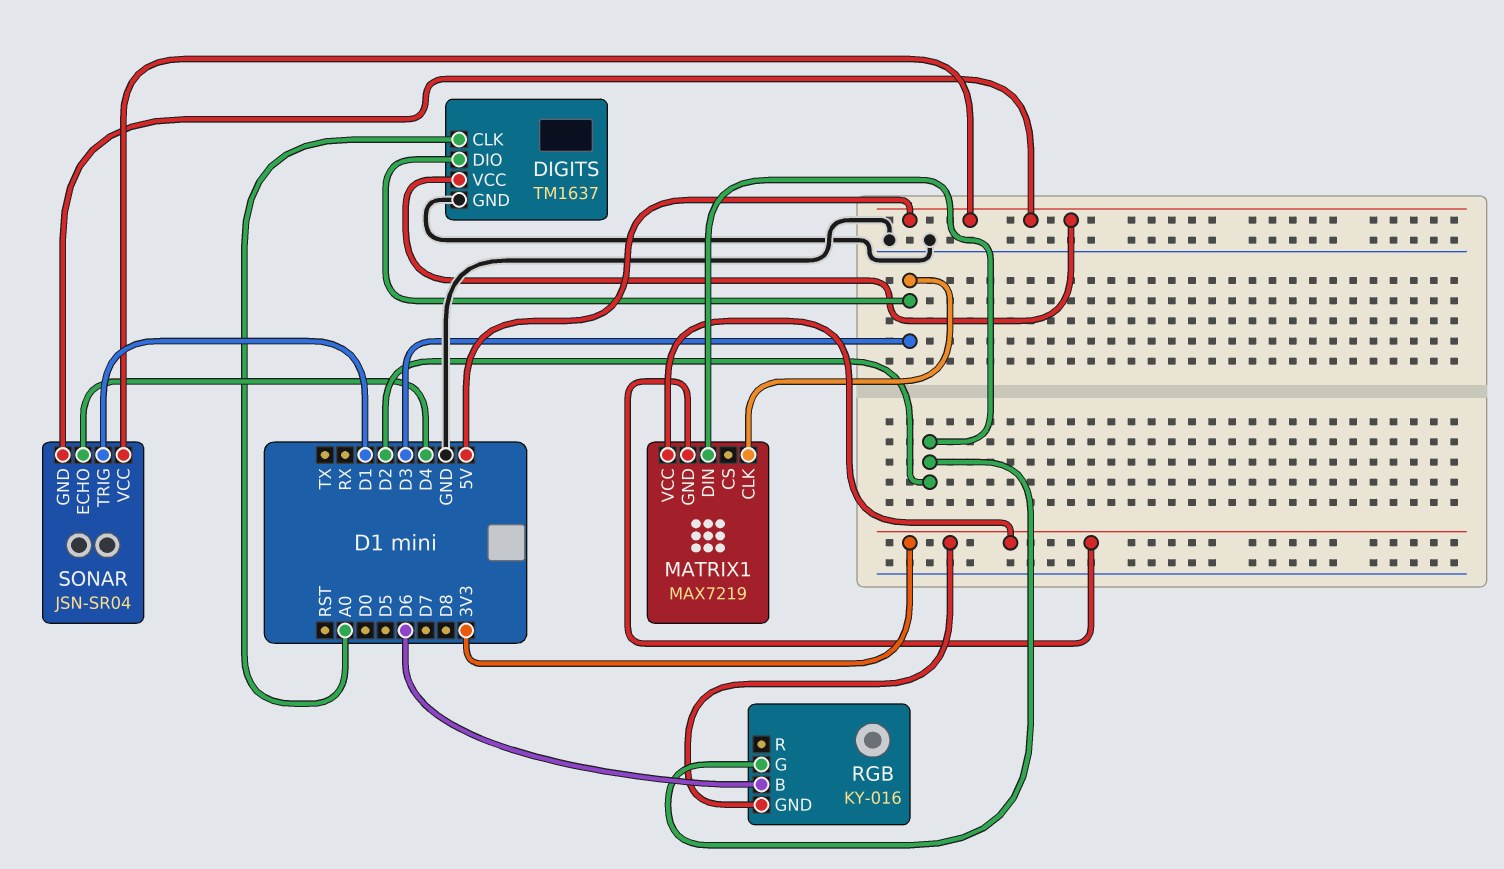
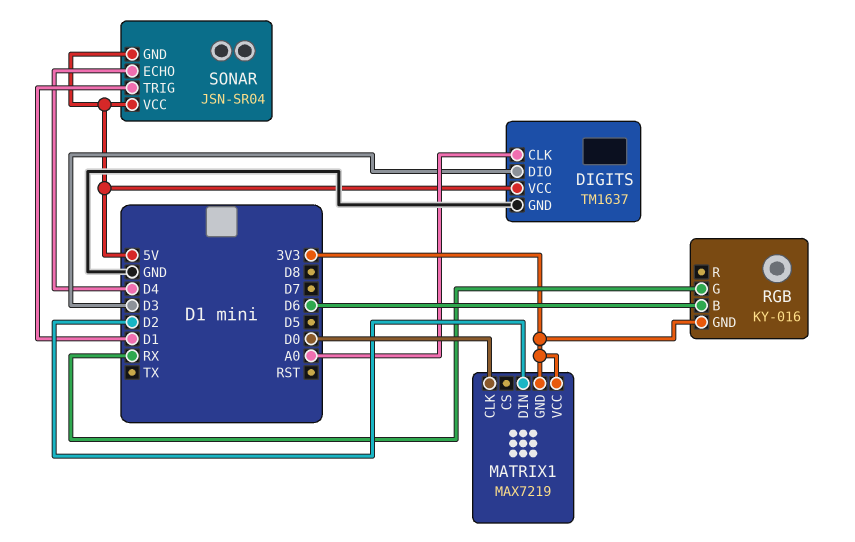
MATRIX1 pin CLK: D3 -> D0
RGB pin G: D2 -> RX

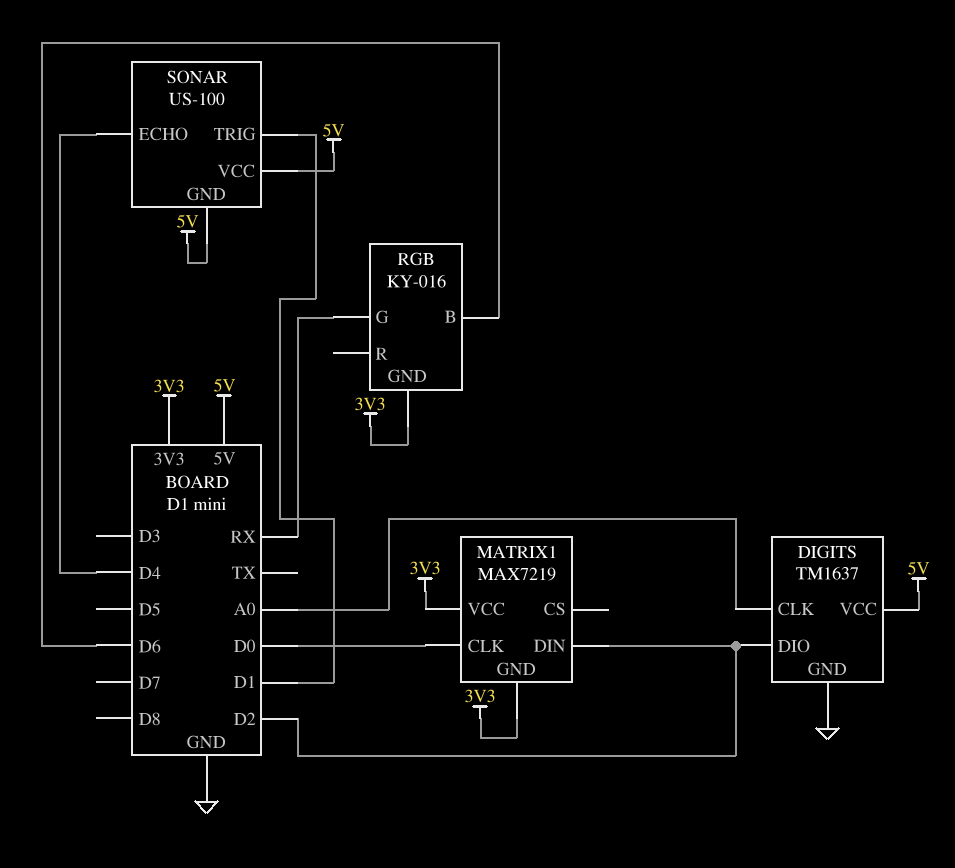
DIGITS pin DIO: D3 -> D2
SONAR: JSN-SR04 -> US-100

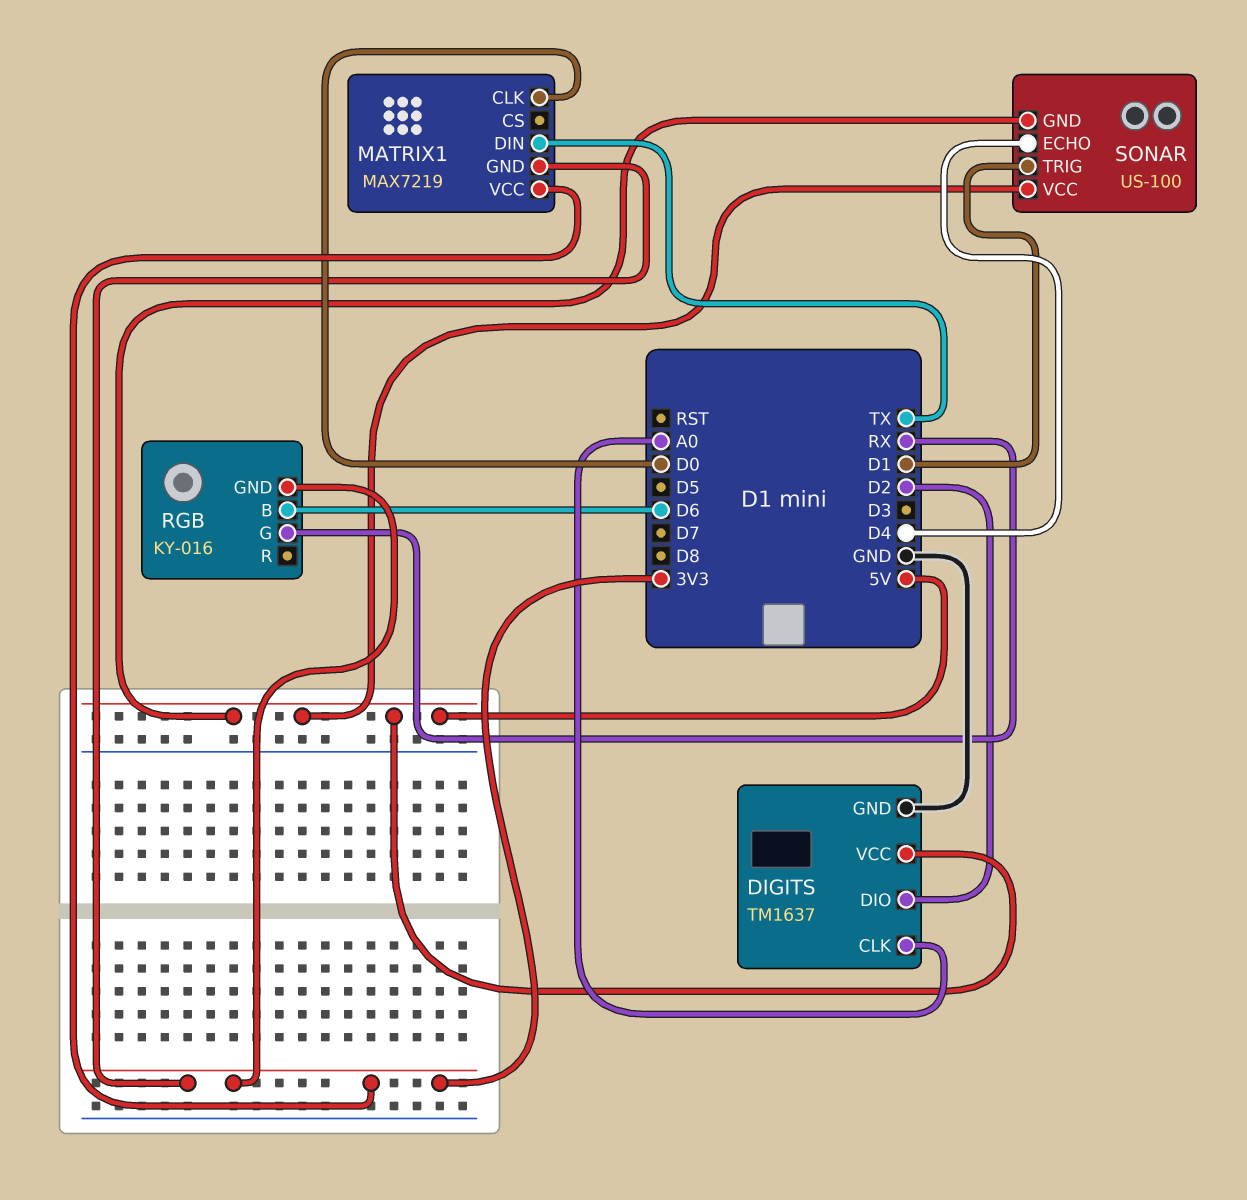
MATRIX1 pin DIN: D2 -> TX

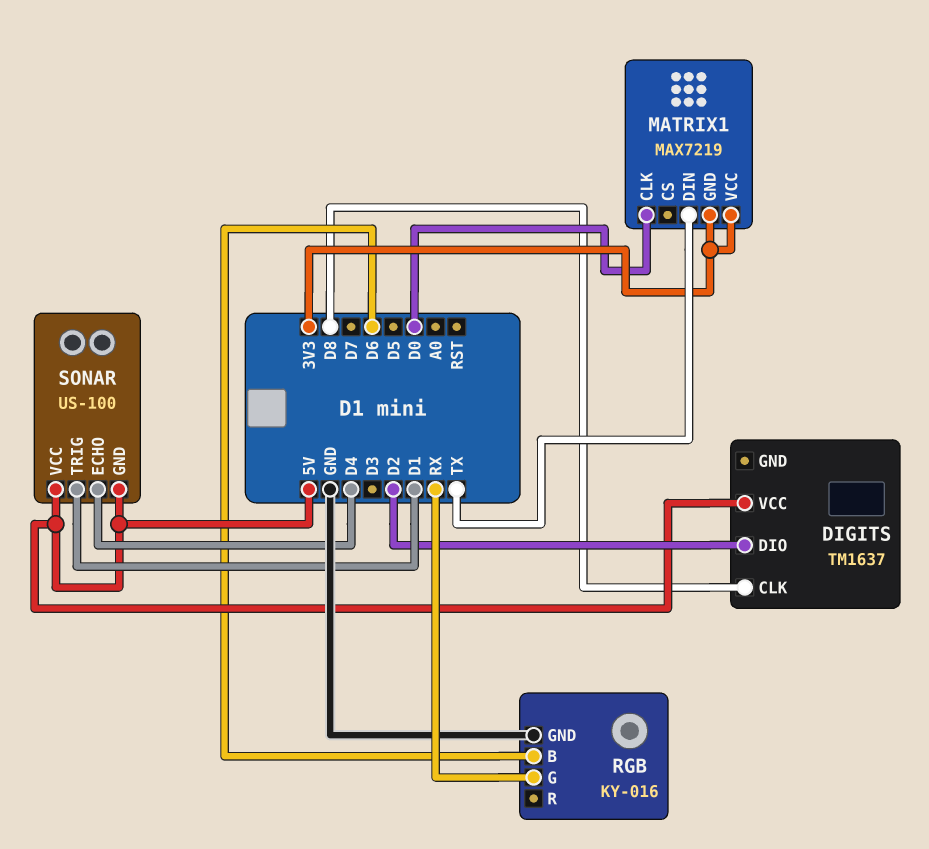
DIGITS pin CLK: A0 -> D8
DIGITS pin GND: GND -> none
RGB pin GND: 3V3 -> GND

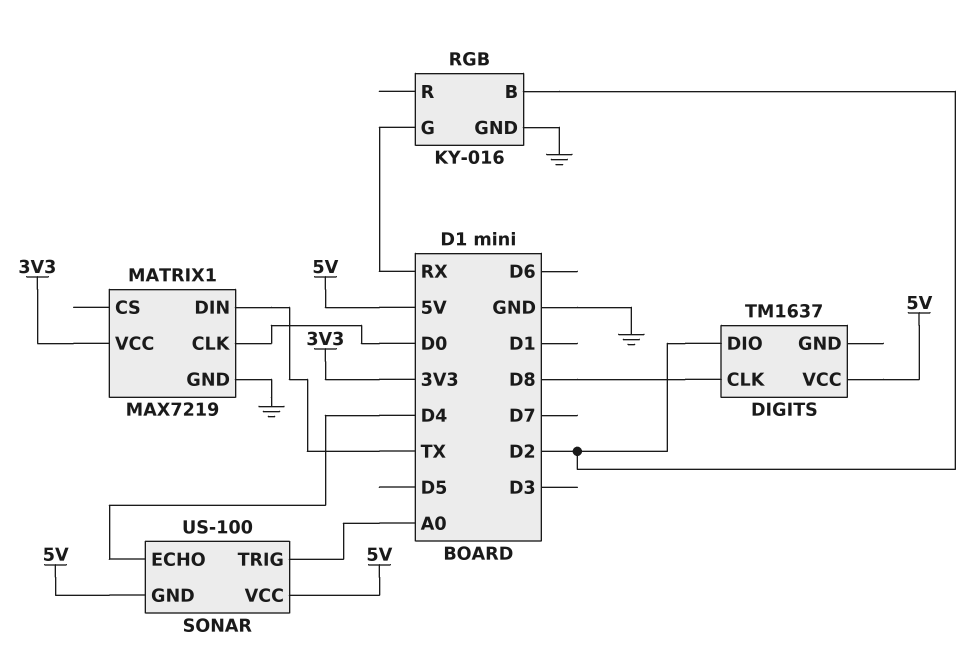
MATRIX1 pin GND: 3V3 -> GND
RGB pin B: D6 -> D2
SONAR pin TRIG: D1 -> A0

